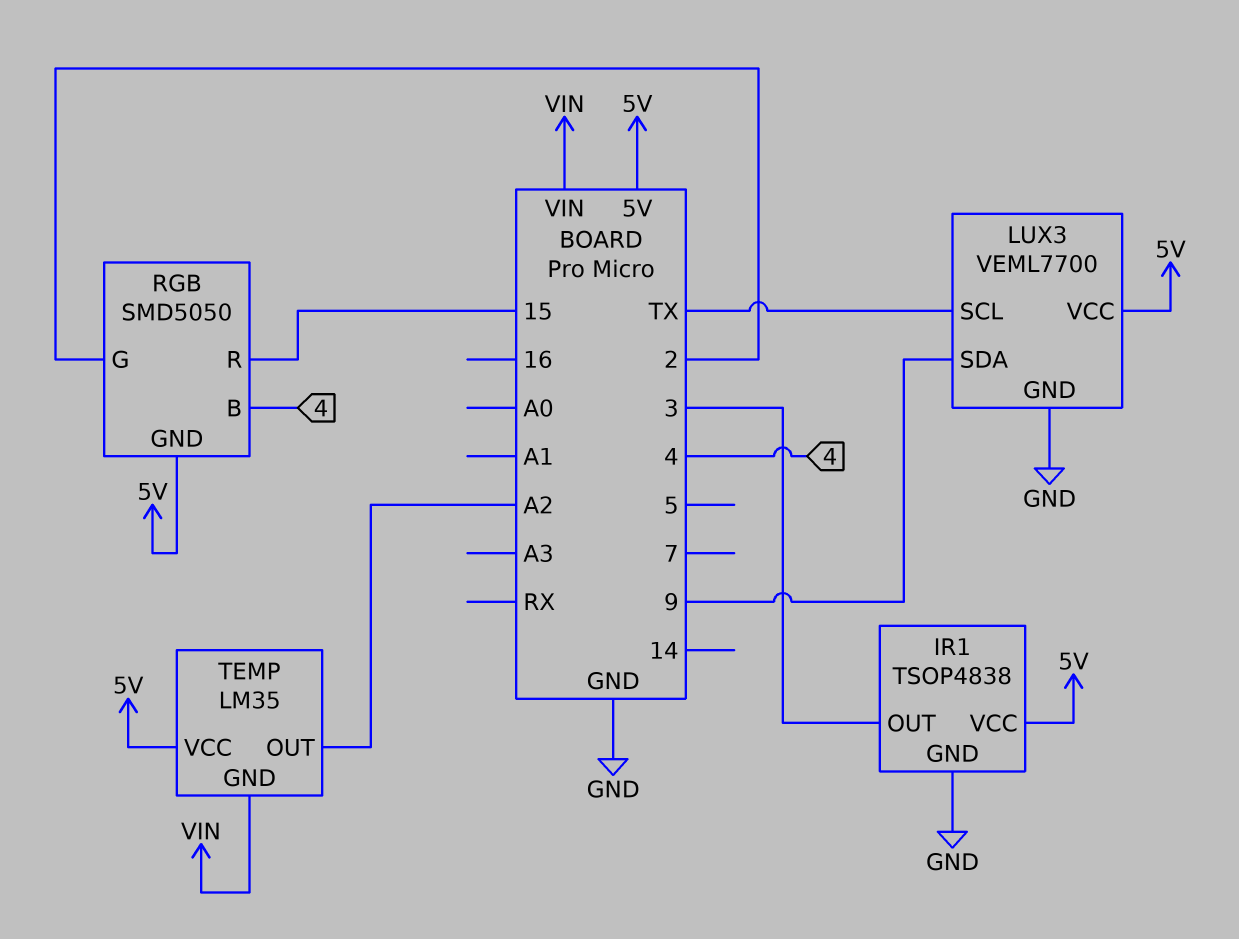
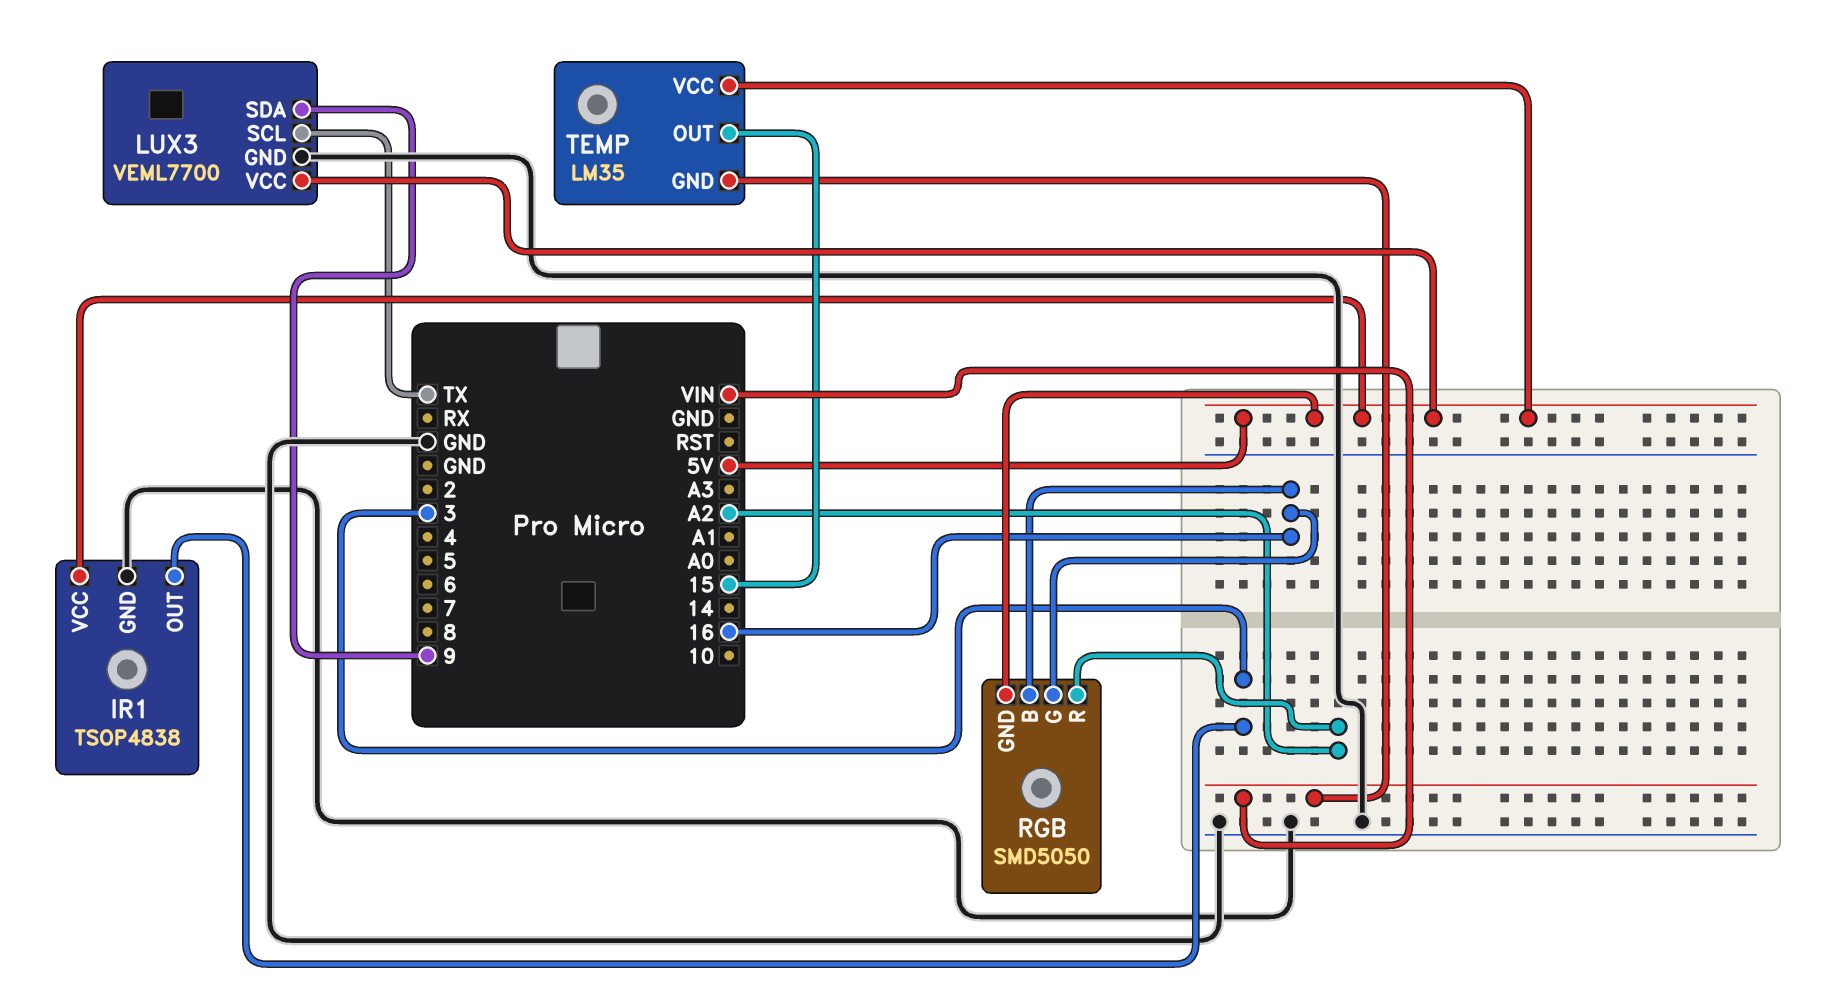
RGB pin B: 4 -> 16
RGB pin G: 2 -> 16
RGB pin R: 15 -> A2
TEMP pin OUT: A2 -> 15

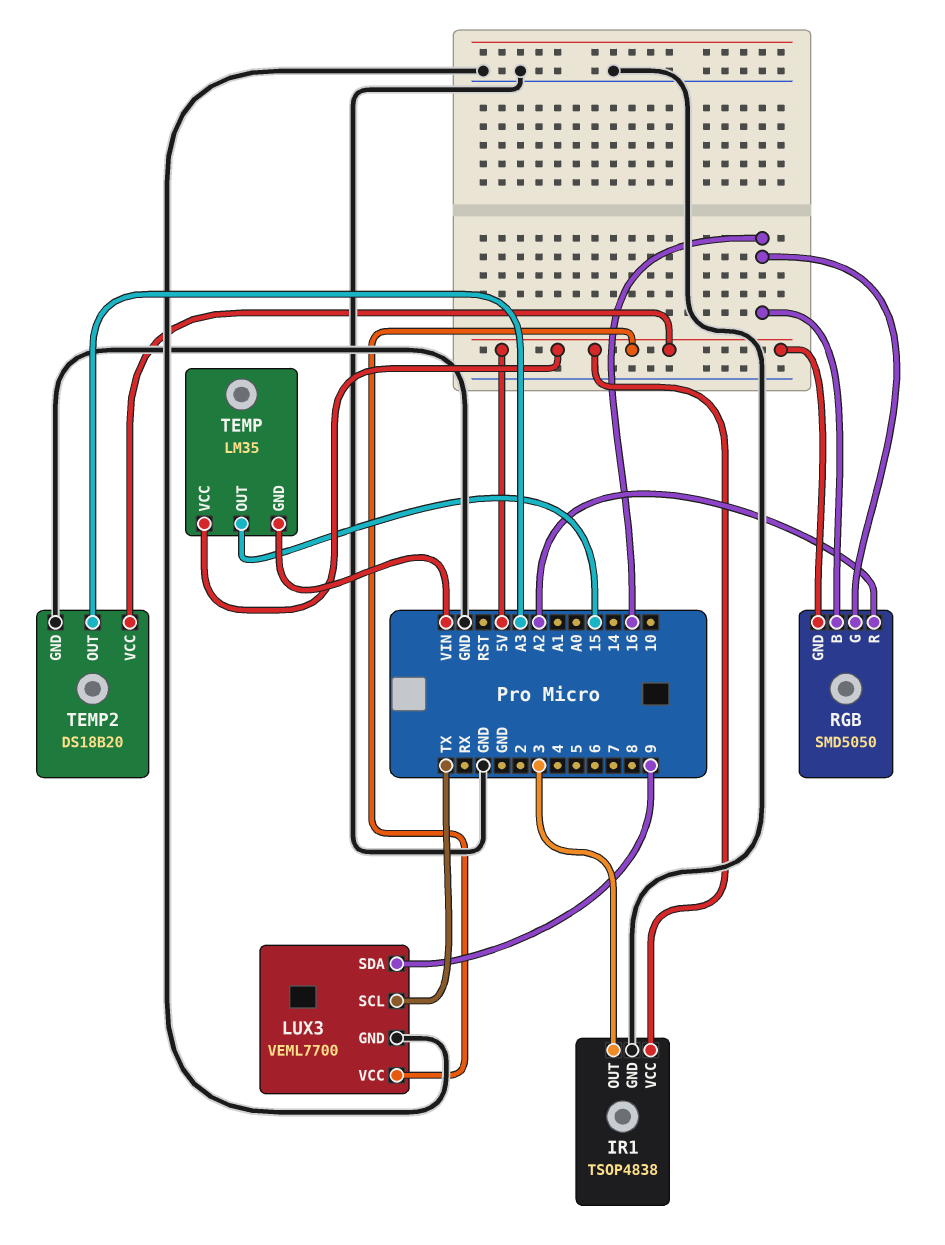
TEMP2: none -> DS18B20
TEMP2 pin GND: none -> GND
TEMP2 pin OUT: none -> A3
TEMP2 pin VCC: none -> 5V

